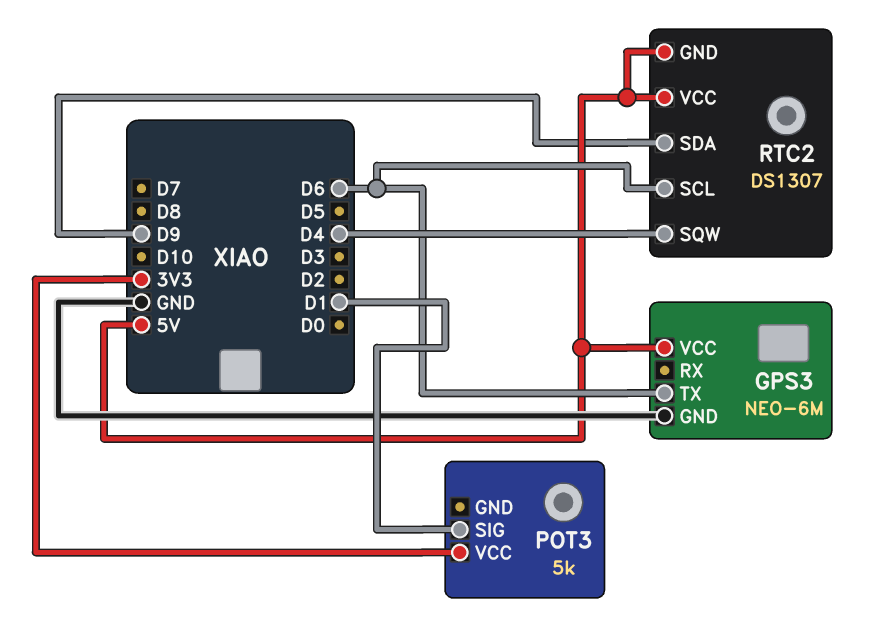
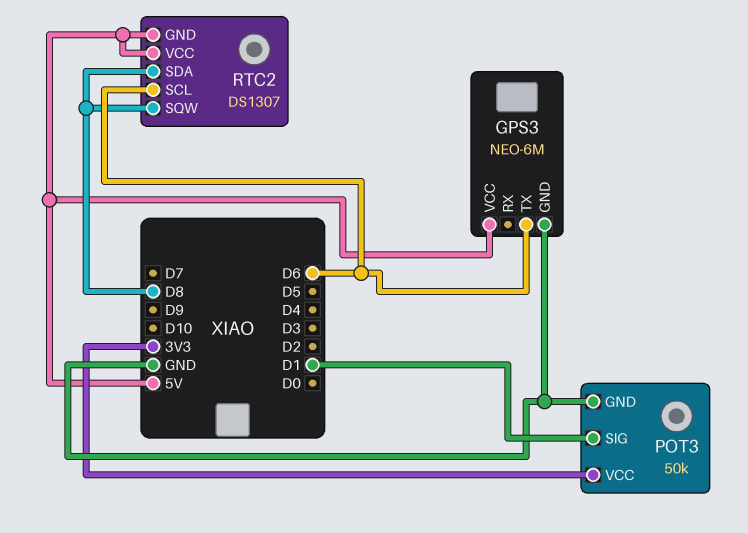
POT3: 5k -> 50k
POT3 pin GND: none -> GND
RTC2 pin SDA: D9 -> D8
RTC2 pin SQW: D4 -> D8

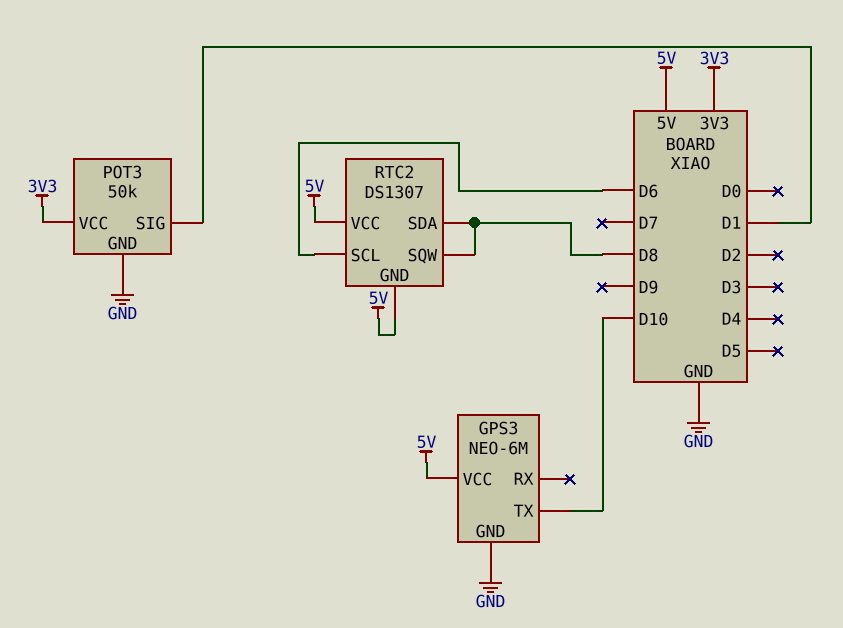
GPS3 pin TX: D6 -> D10

